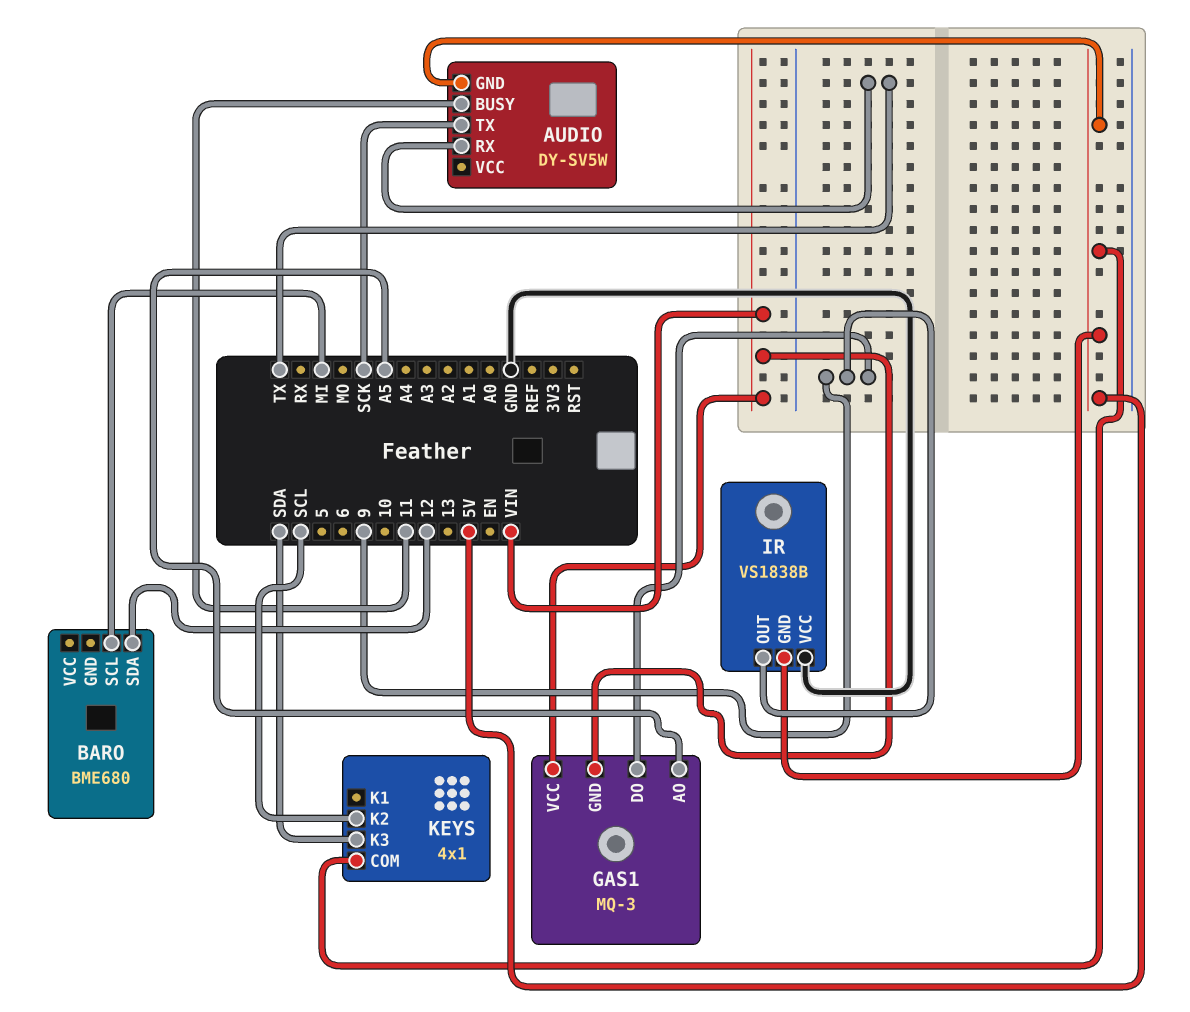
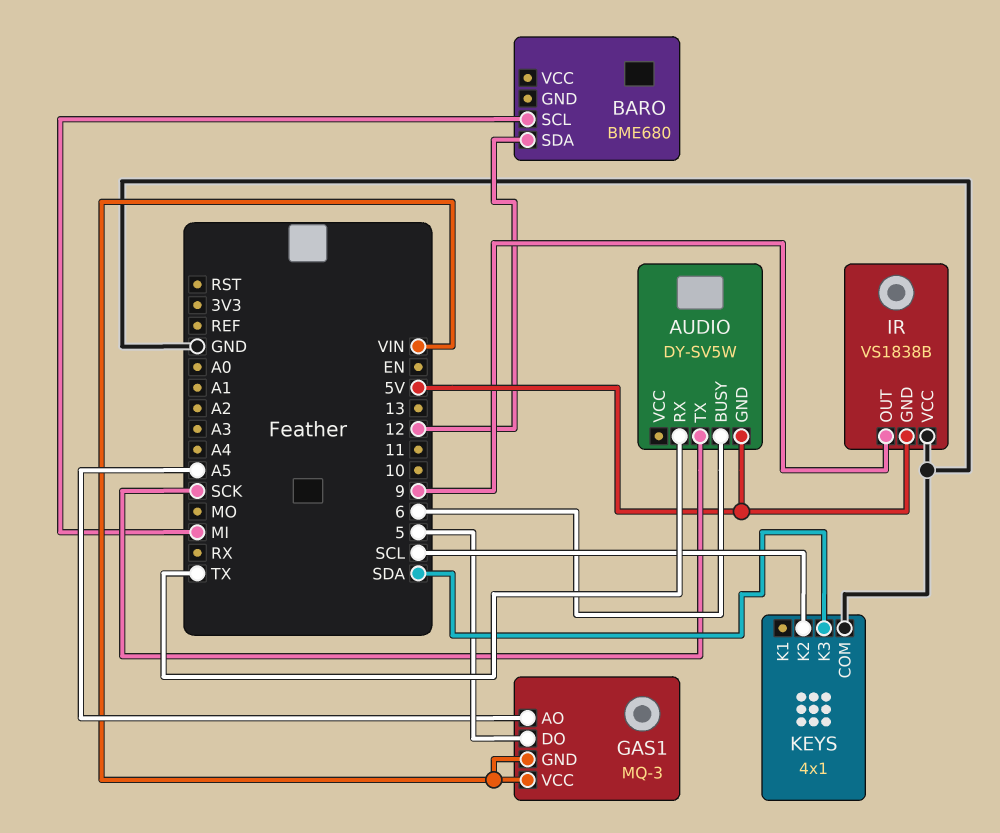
AUDIO pin BUSY: 11 -> 6
GAS1 pin DO: 9 -> 5
KEYS pin COM: 5V -> GND

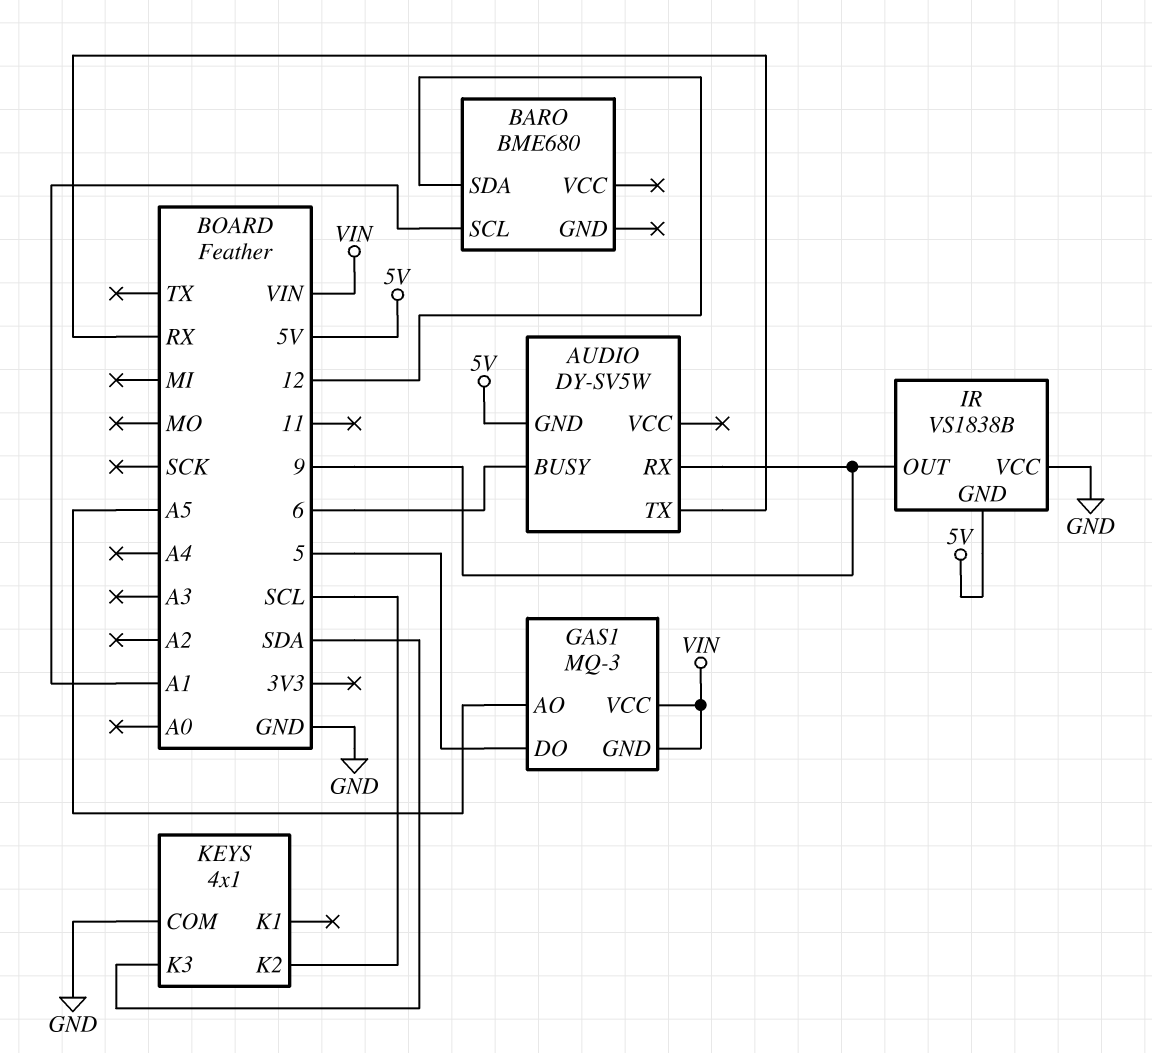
AUDIO pin RX: TX -> 9
AUDIO pin TX: SCK -> RX
BARO pin SCL: MI -> A1

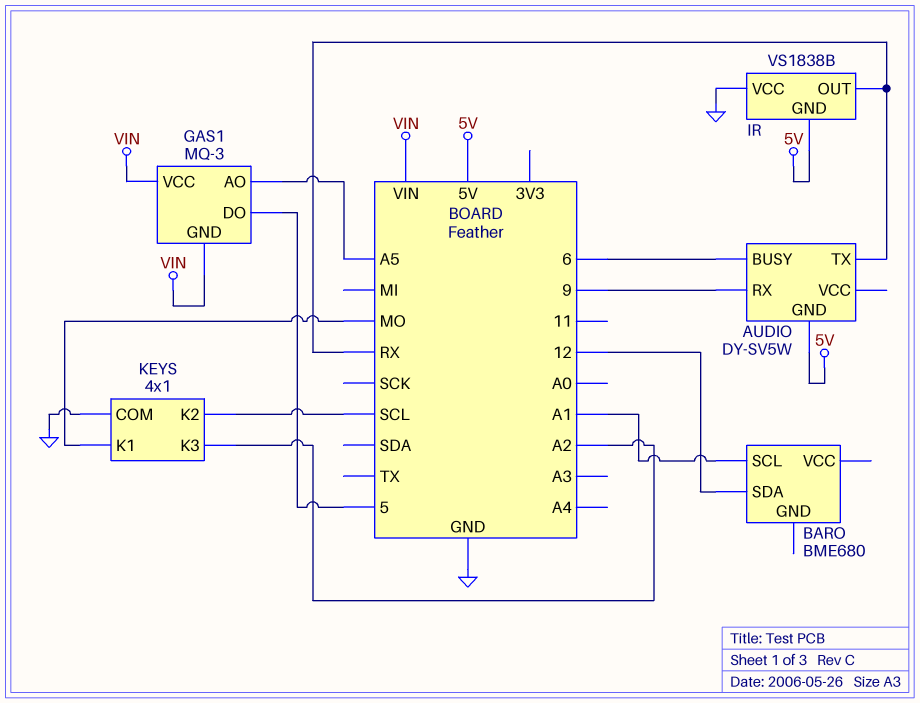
IR pin OUT: 9 -> RX
KEYS pin K1: none -> MO
KEYS pin K3: SDA -> A2

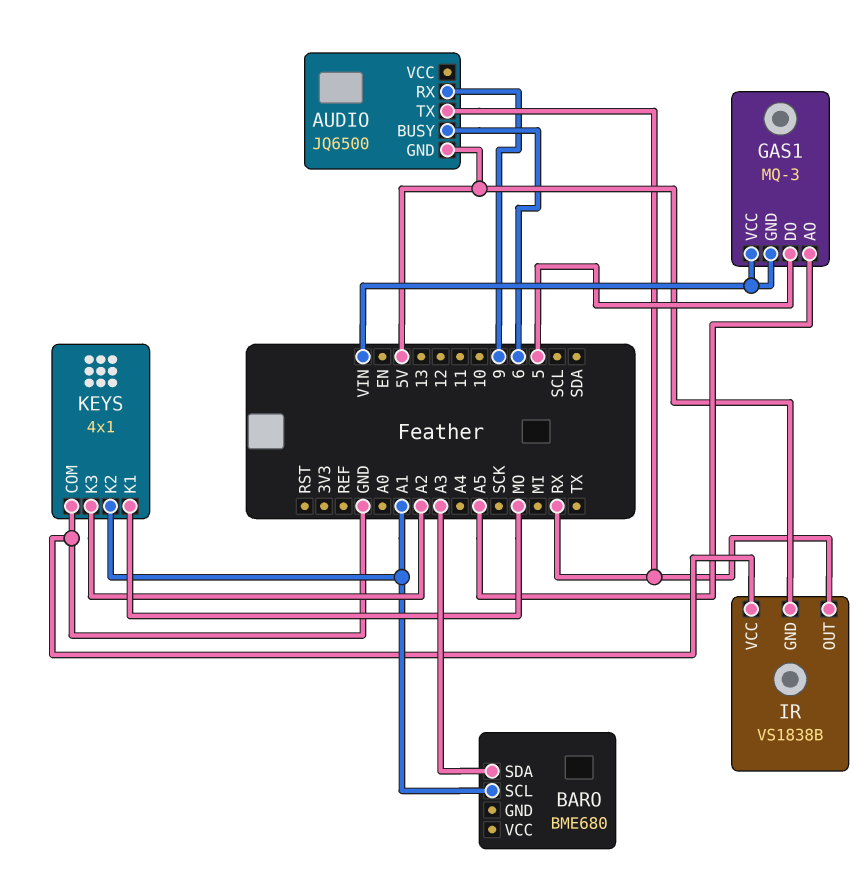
AUDIO: DY-SV5W -> JQ6500
BARO pin SDA: 12 -> A3
KEYS pin K2: SCL -> A1

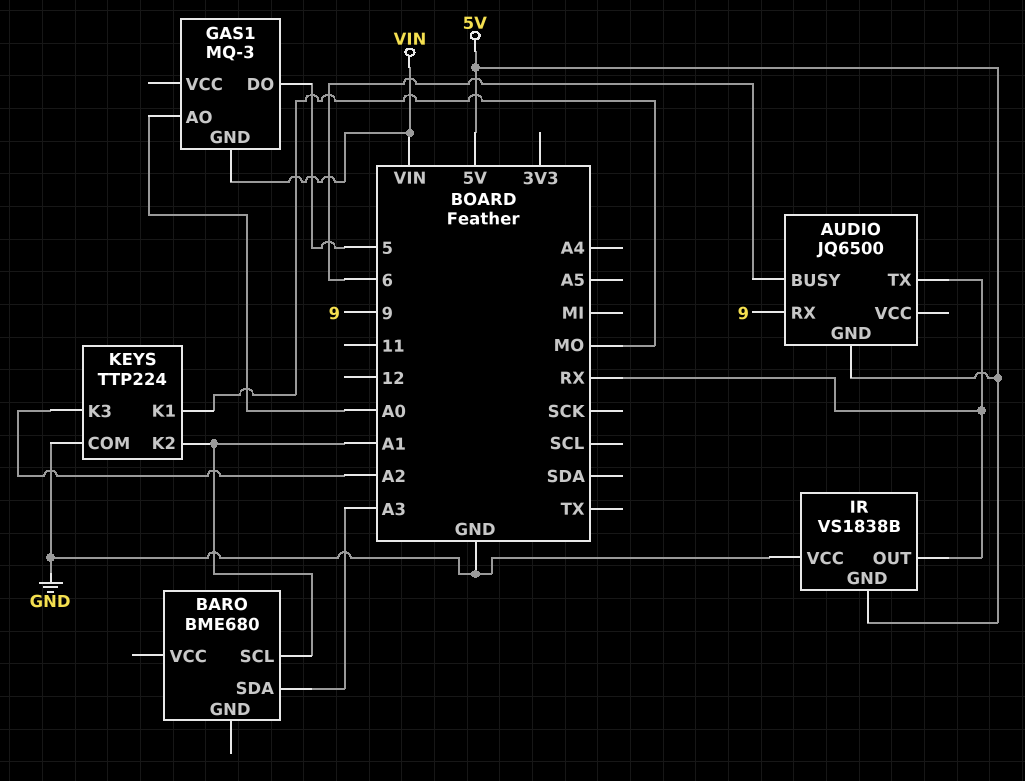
GAS1 pin AO: A5 -> A0
GAS1 pin VCC: VIN -> none
KEYS: 4x1 -> TTP224

